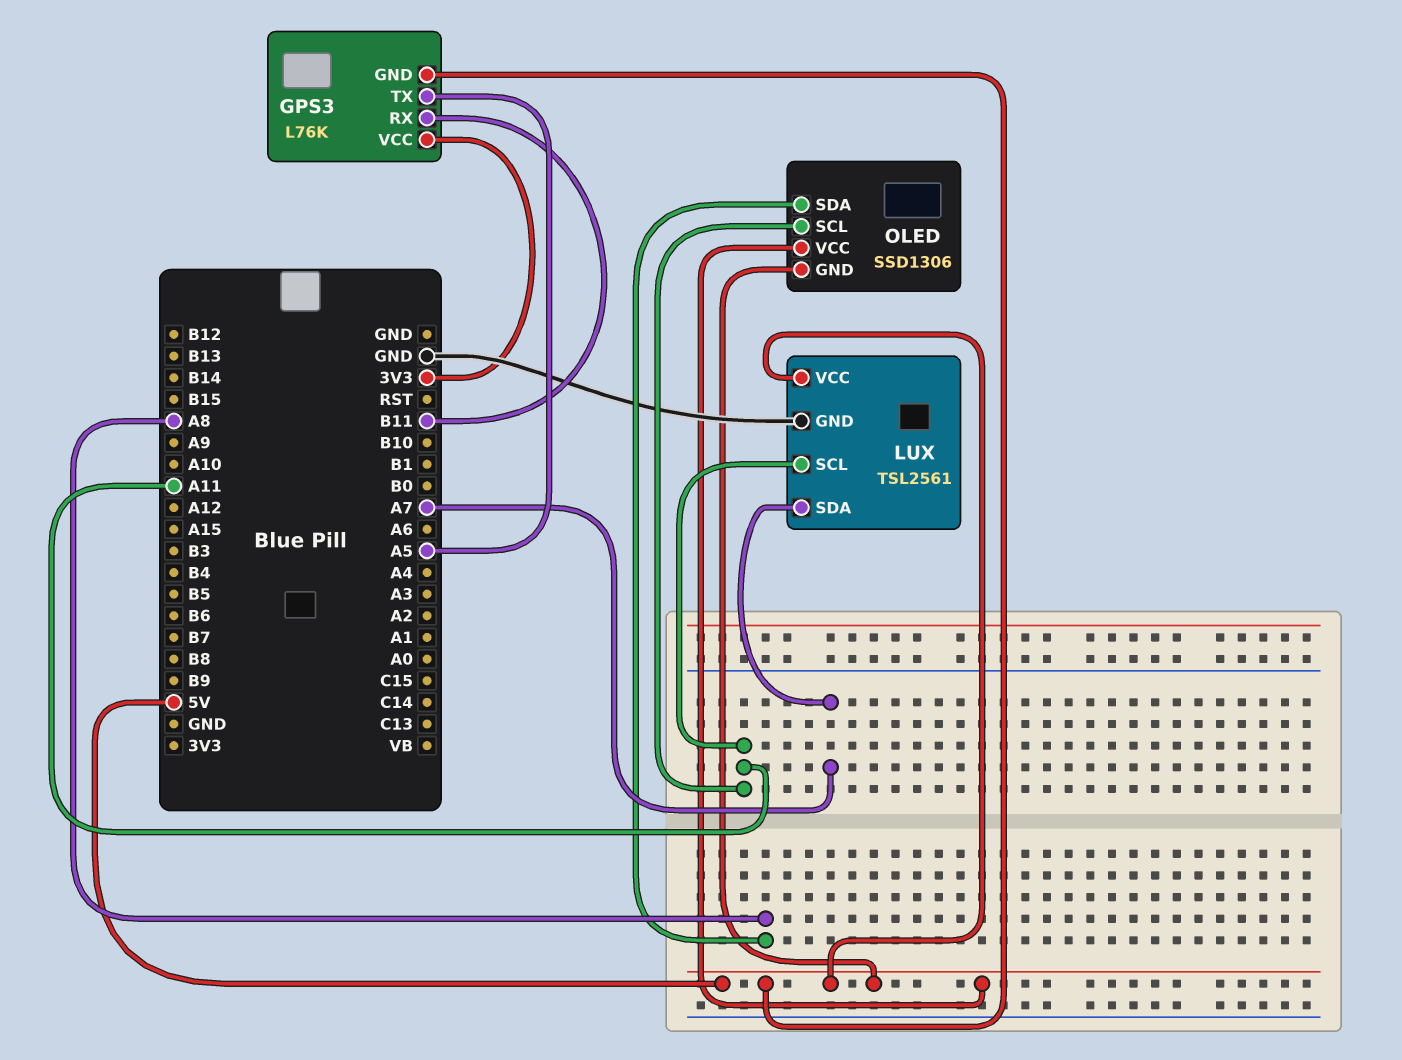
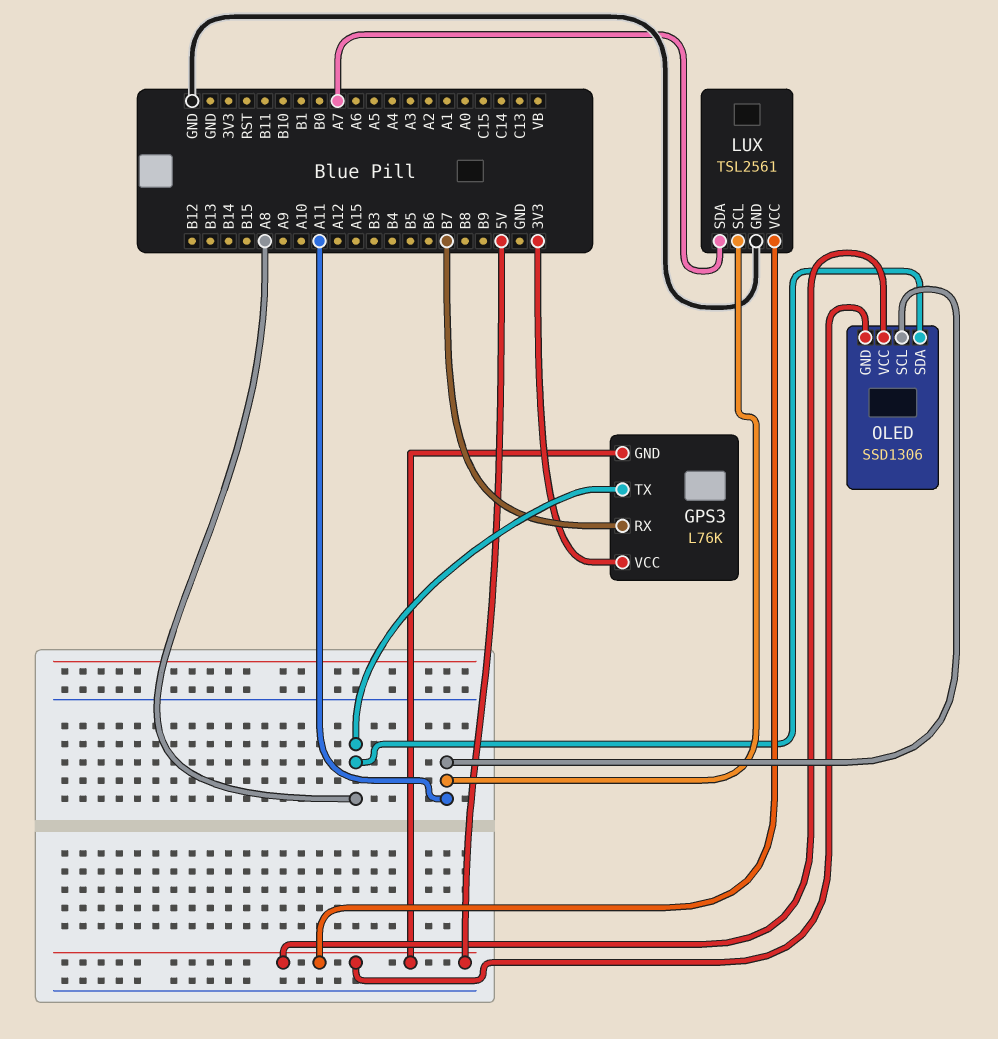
GPS3 pin RX: B11 -> B7
GPS3 pin TX: A5 -> A8

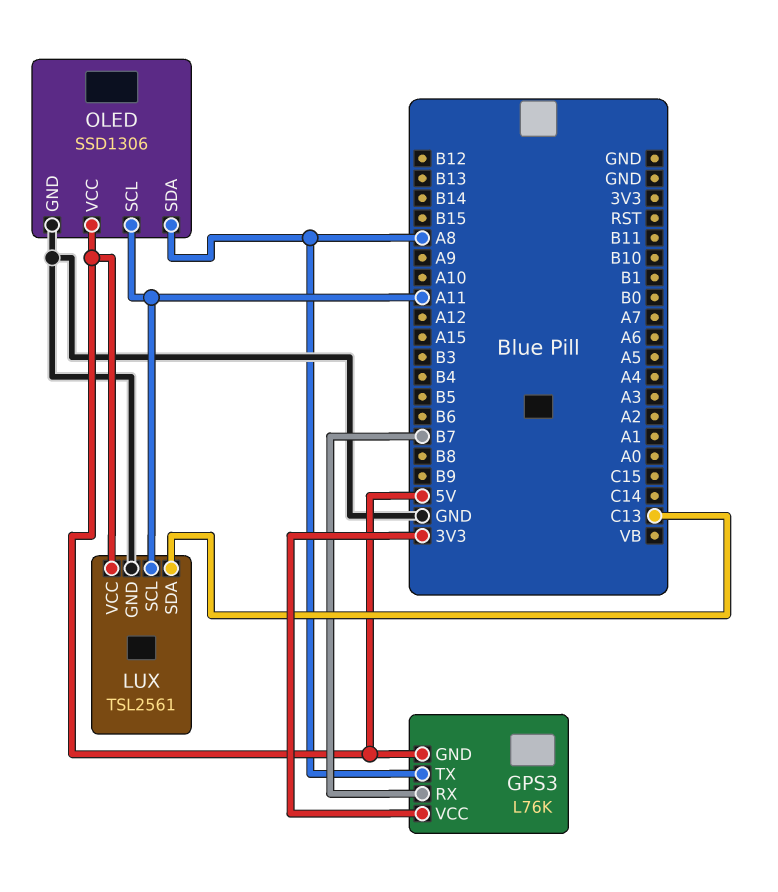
LUX pin SDA: A7 -> C13
OLED pin GND: 5V -> GND

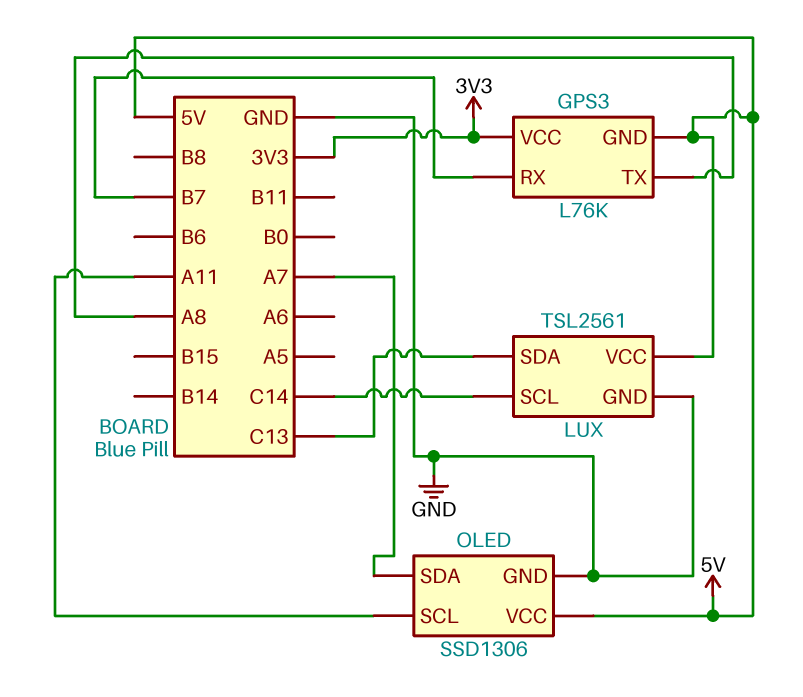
LUX pin SCL: A11 -> C14
OLED pin SDA: A8 -> A7

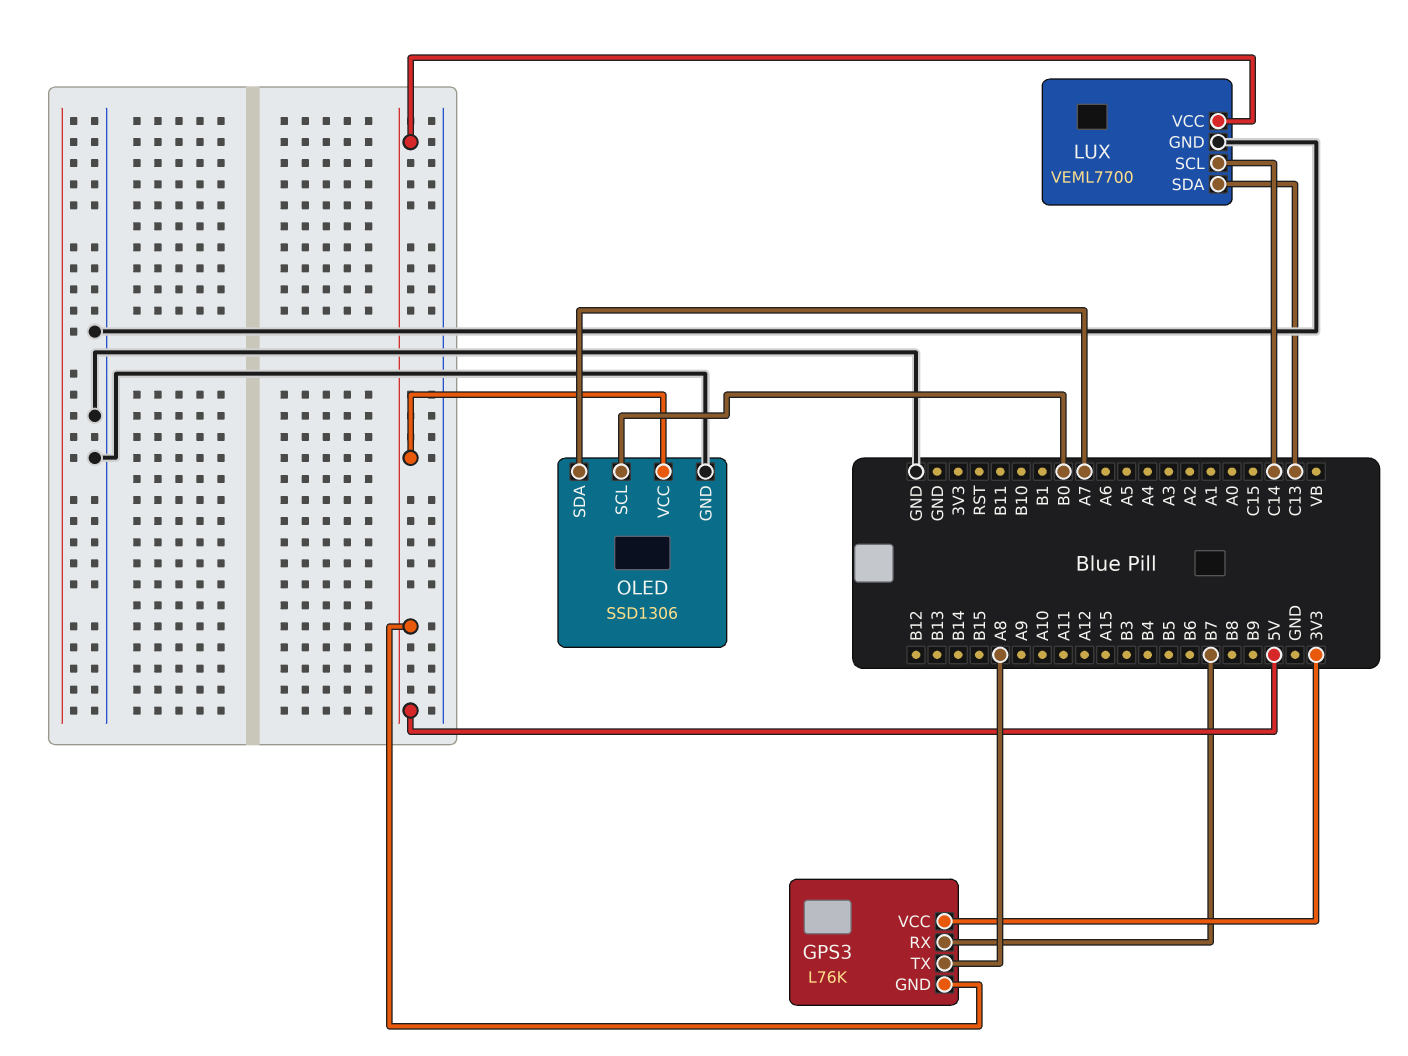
LUX: TSL2561 -> VEML7700
OLED pin SCL: A11 -> B0

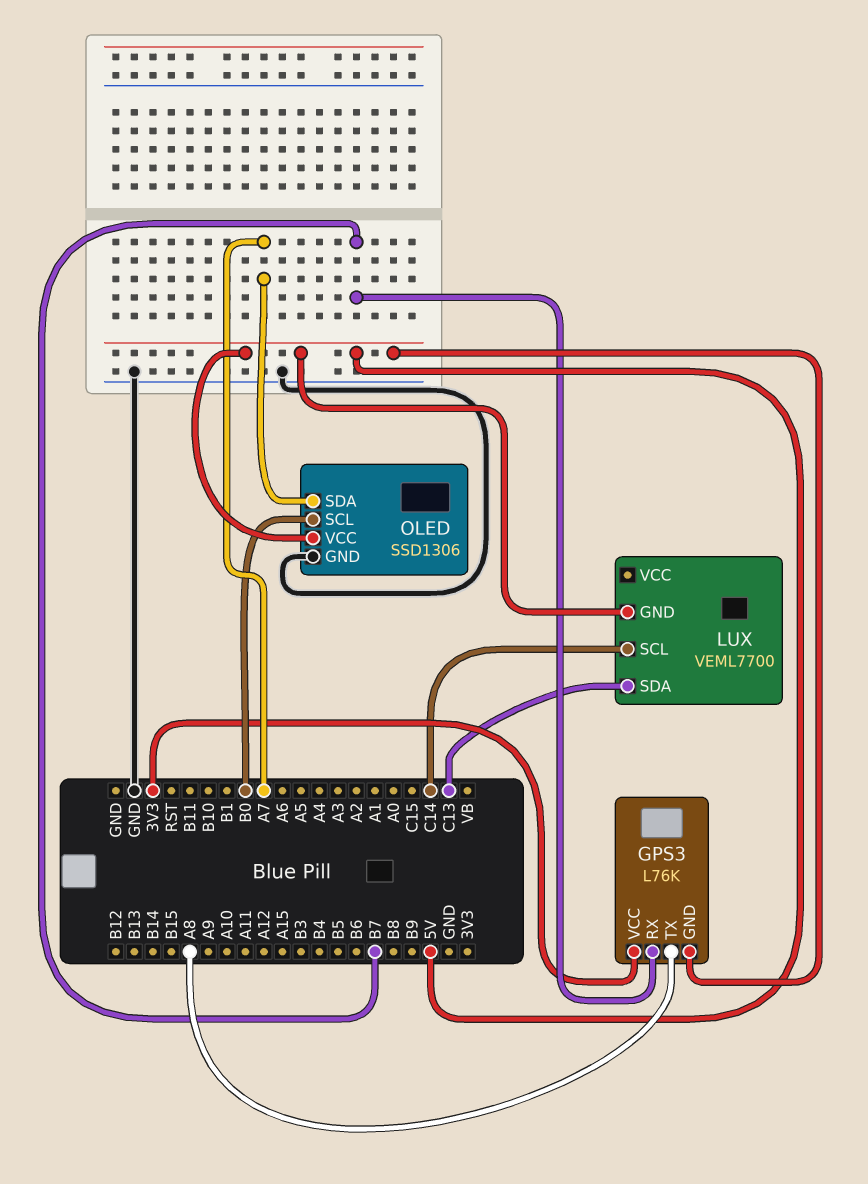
LUX pin GND: GND -> 5V
LUX pin VCC: 5V -> none

